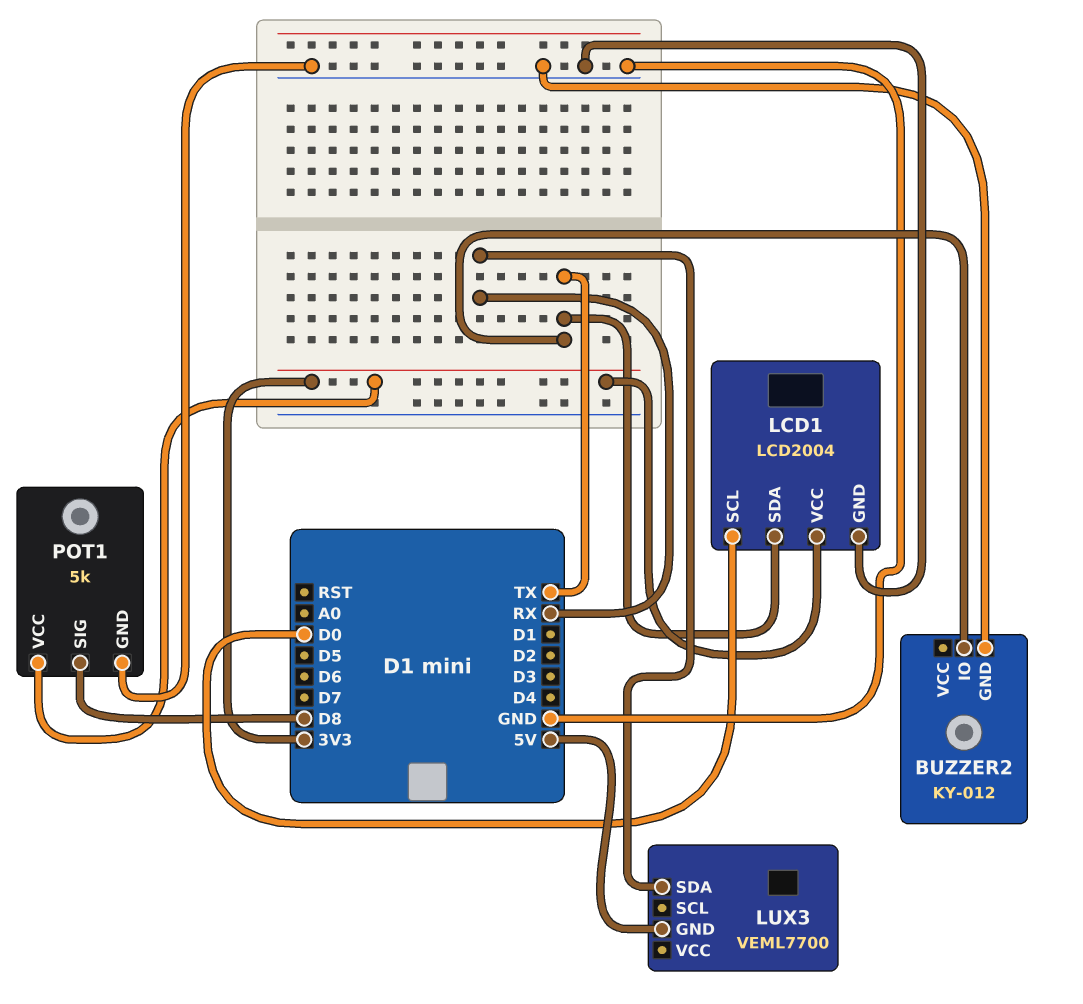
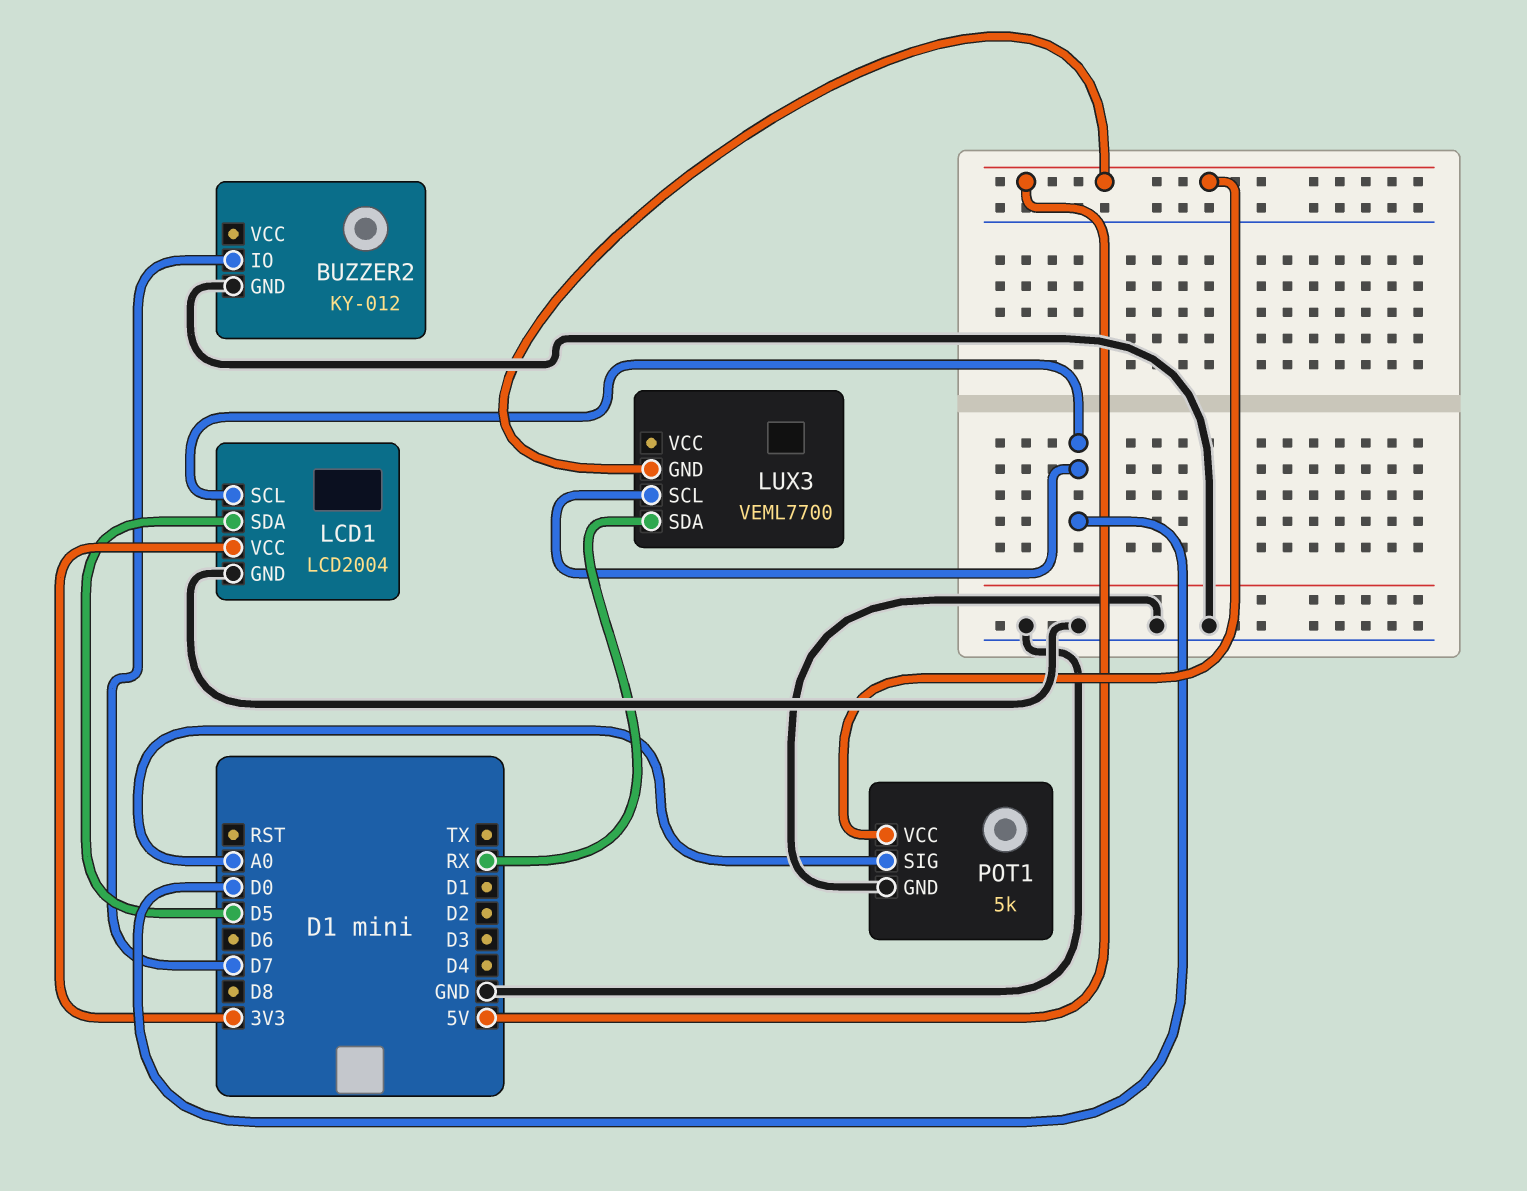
BUZZER2 pin IO: TX -> D7
LCD1 pin SDA: TX -> D5
LUX3 pin SCL: none -> D0
POT1 pin SIG: D8 -> A0
POT1 pin VCC: 3V3 -> 5V

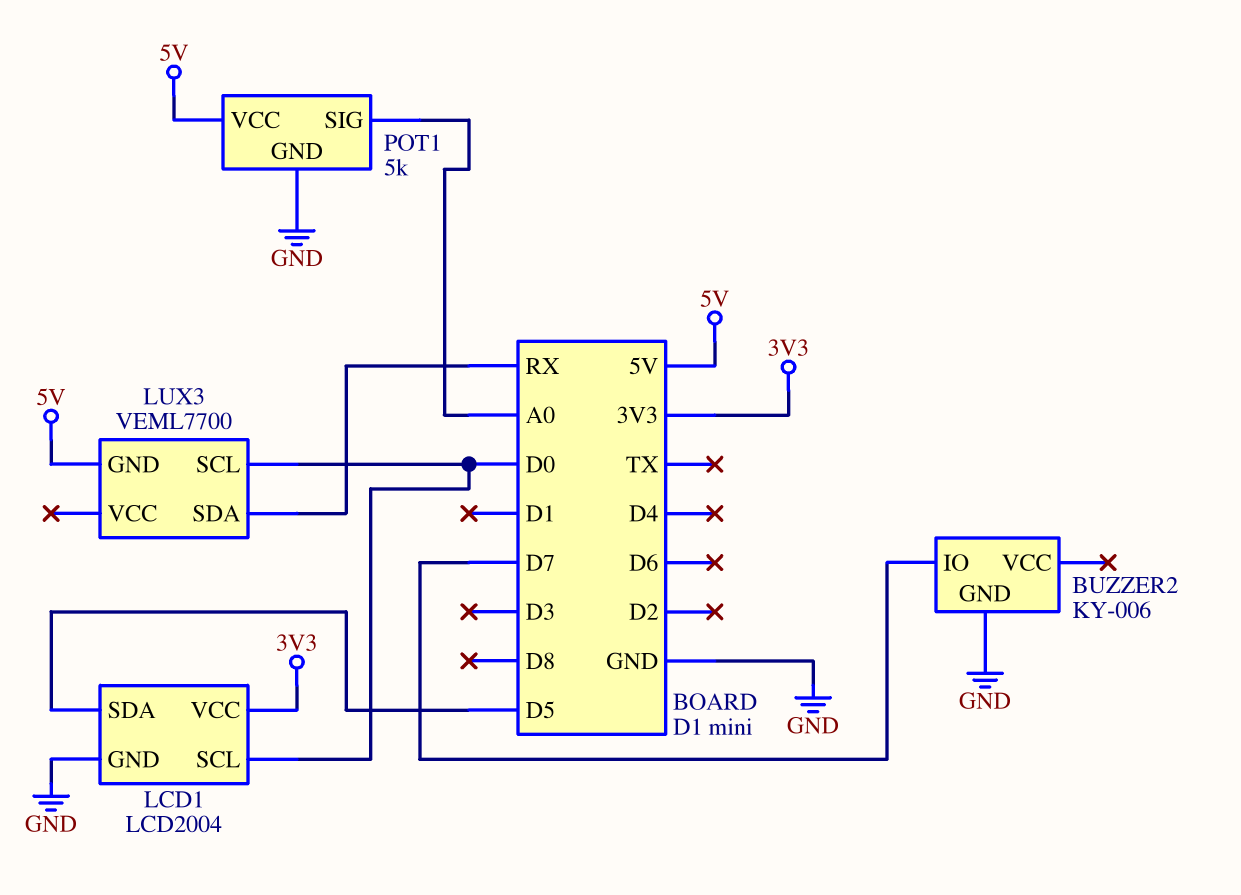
BUZZER2: KY-012 -> KY-006

